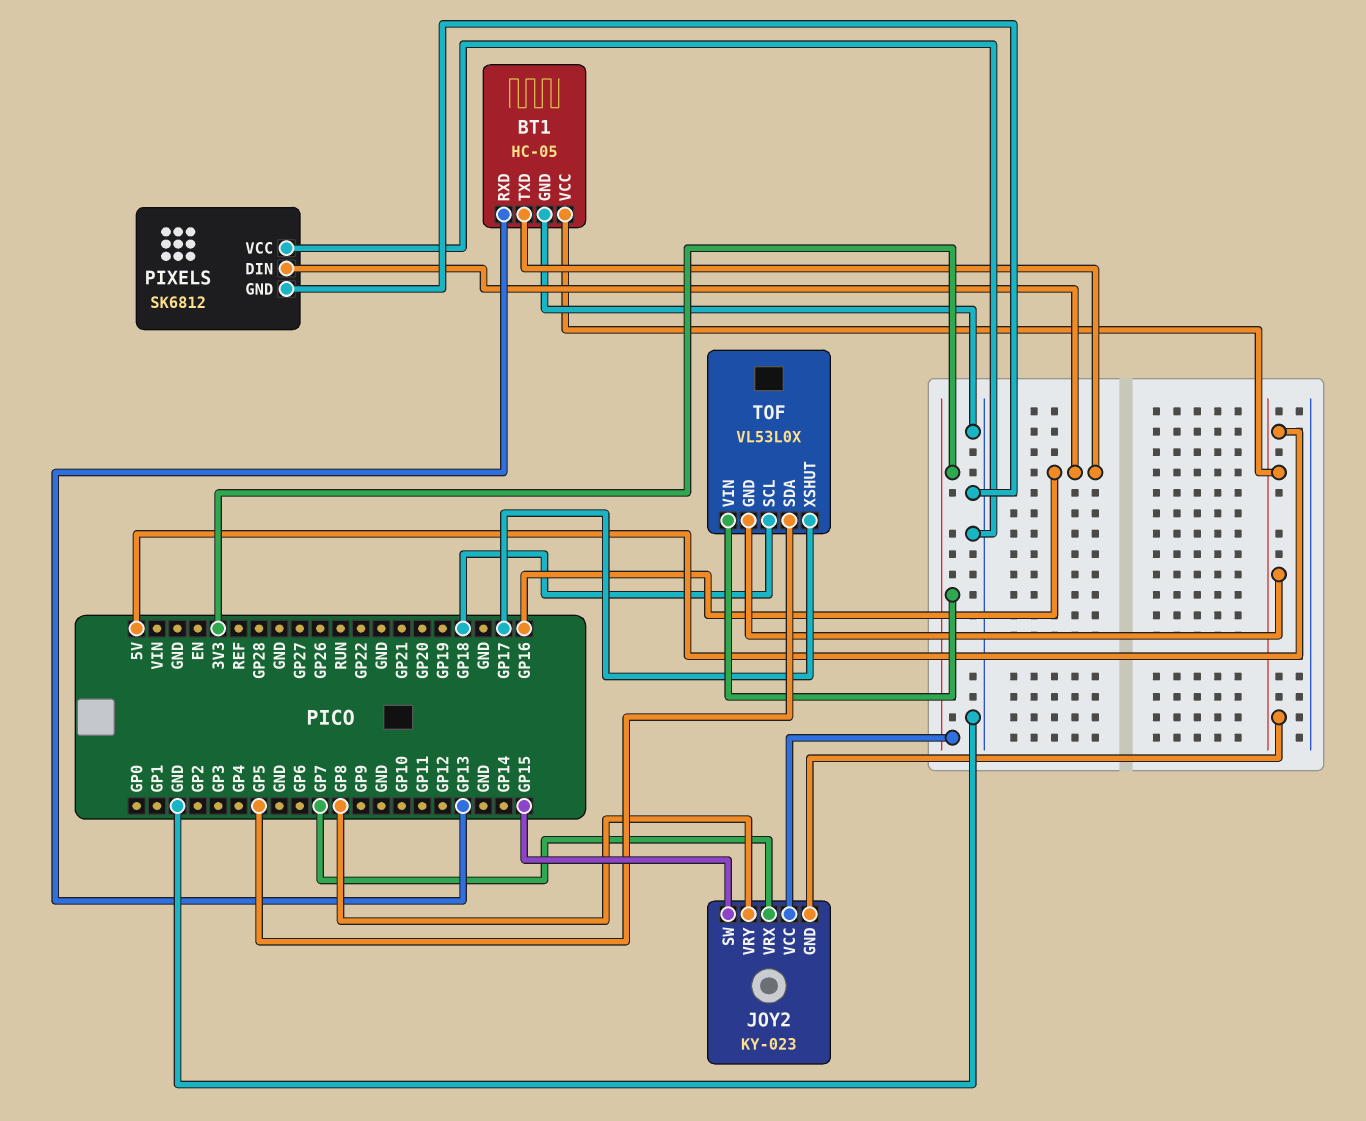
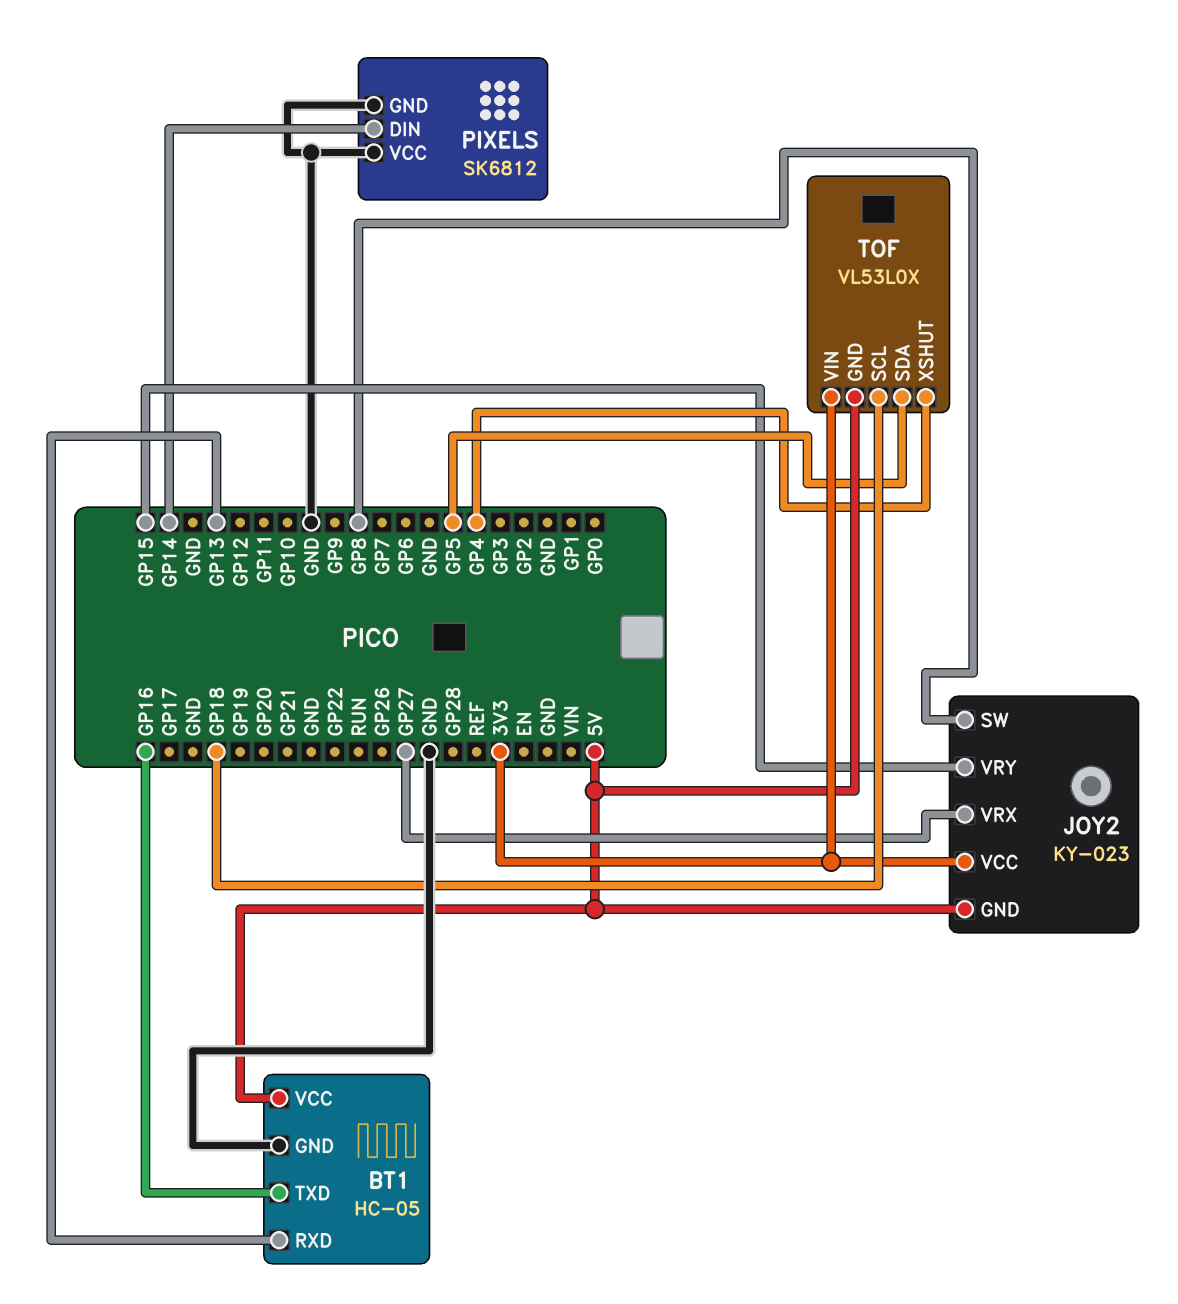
JOY2 pin SW: GP15 -> GP8
JOY2 pin VRX: GP7 -> GP27
JOY2 pin VRY: GP8 -> GP15
PIXELS pin DIN: GP16 -> GP14
TOF pin XSHUT: GP17 -> GP4

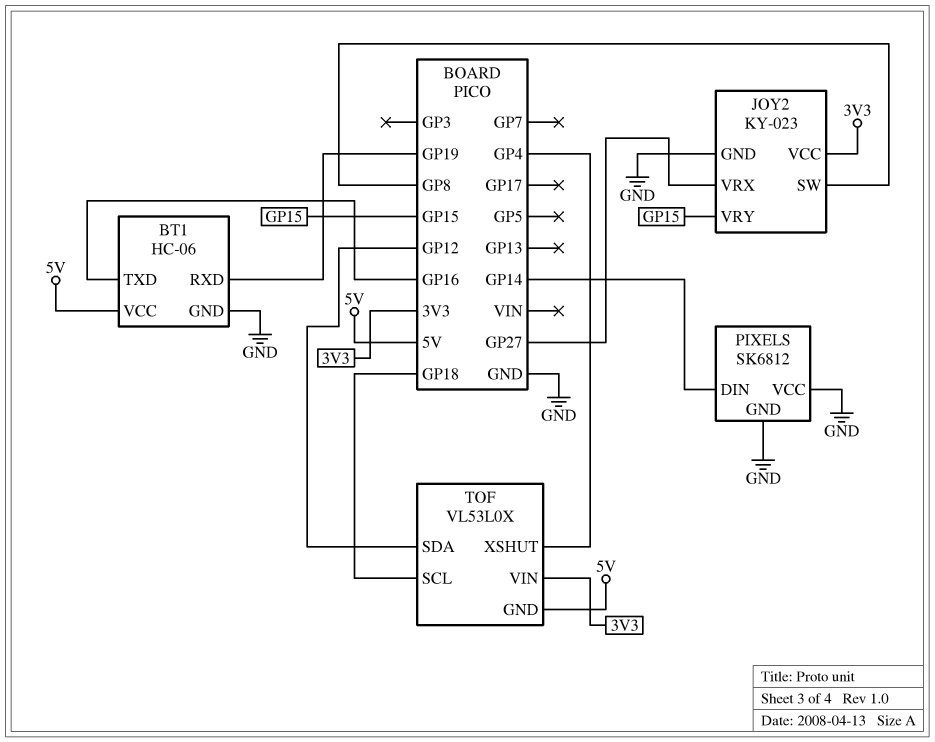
BT1: HC-05 -> HC-06
BT1 pin RXD: GP13 -> GP19
JOY2 pin GND: 5V -> GND
TOF pin SDA: GP5 -> GP12

